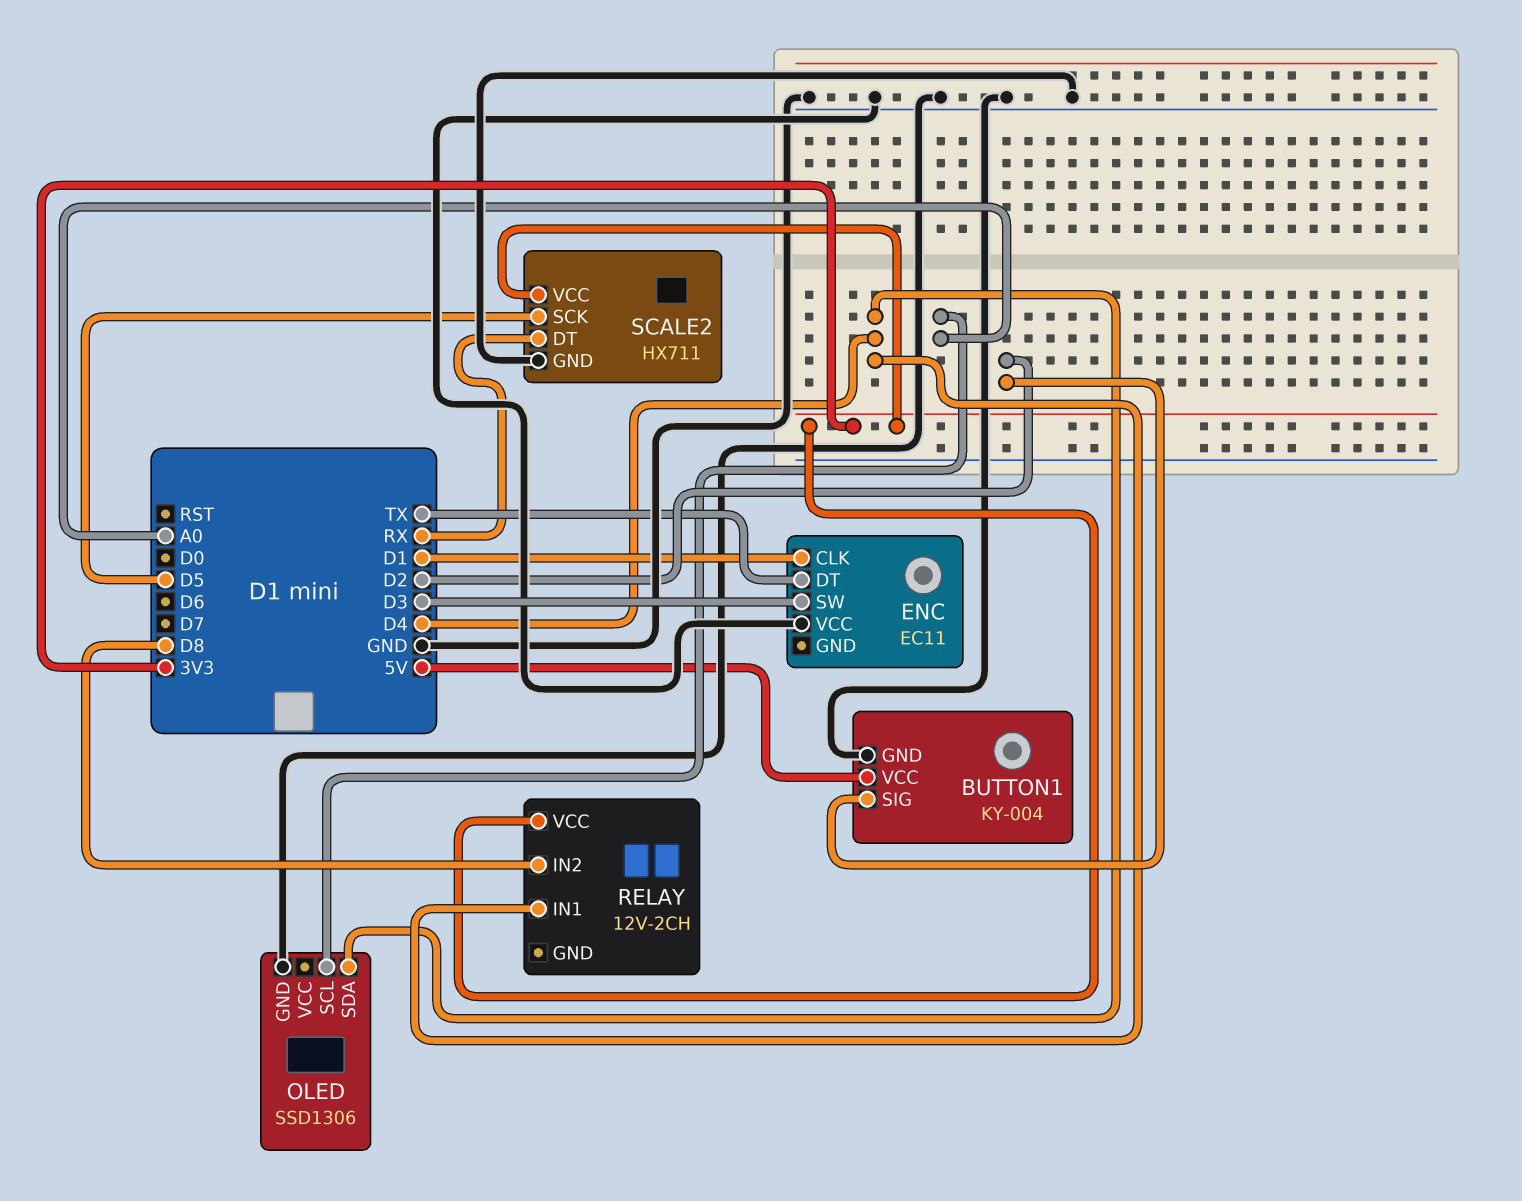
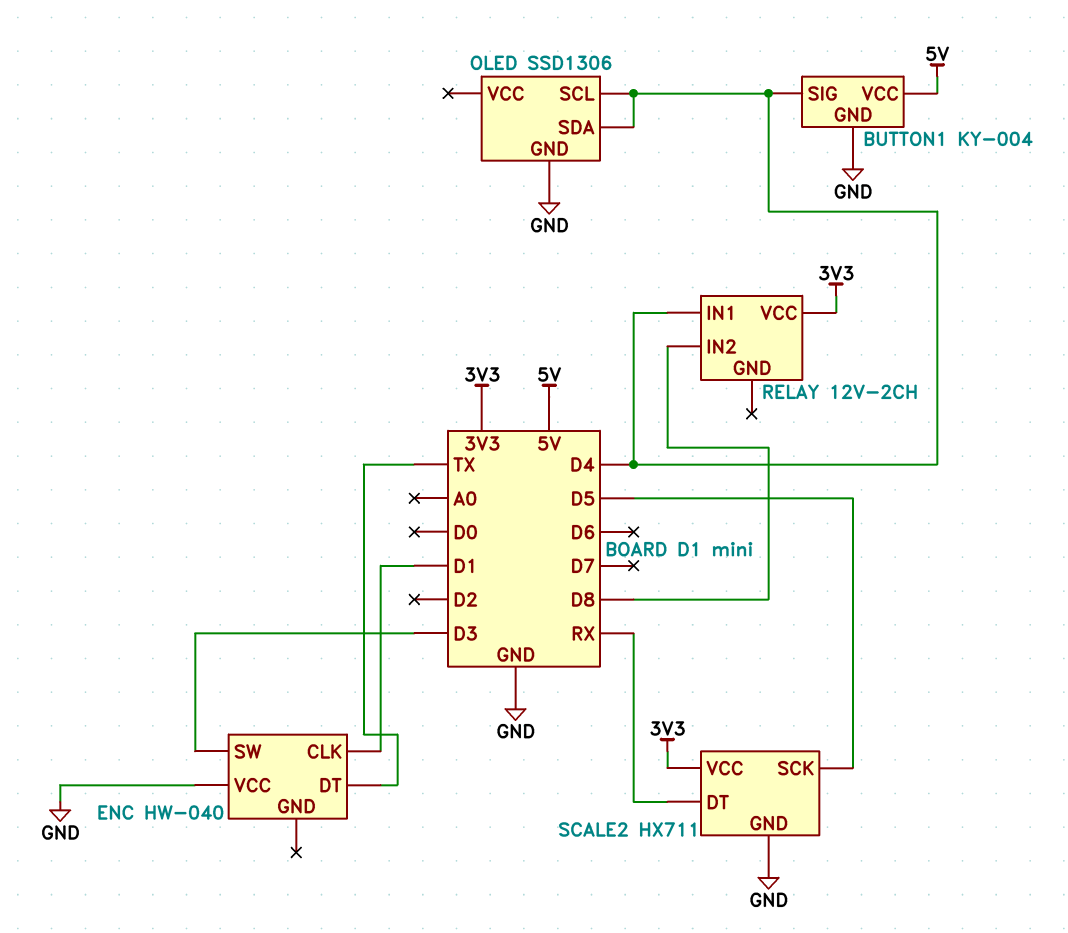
BUTTON1 pin SIG: D2 -> D4
ENC: EC11 -> HW-040
OLED pin SCL: A0 -> D4

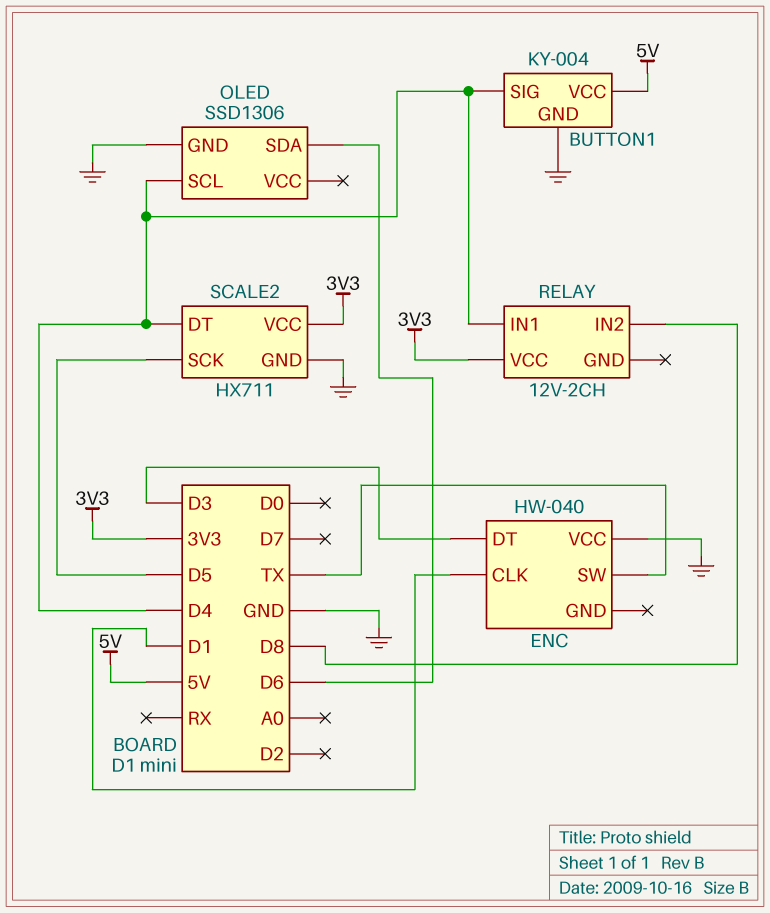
ENC pin DT: TX -> D3
ENC pin SW: D3 -> TX
OLED pin SDA: D4 -> D6
SCALE2 pin DT: RX -> D4

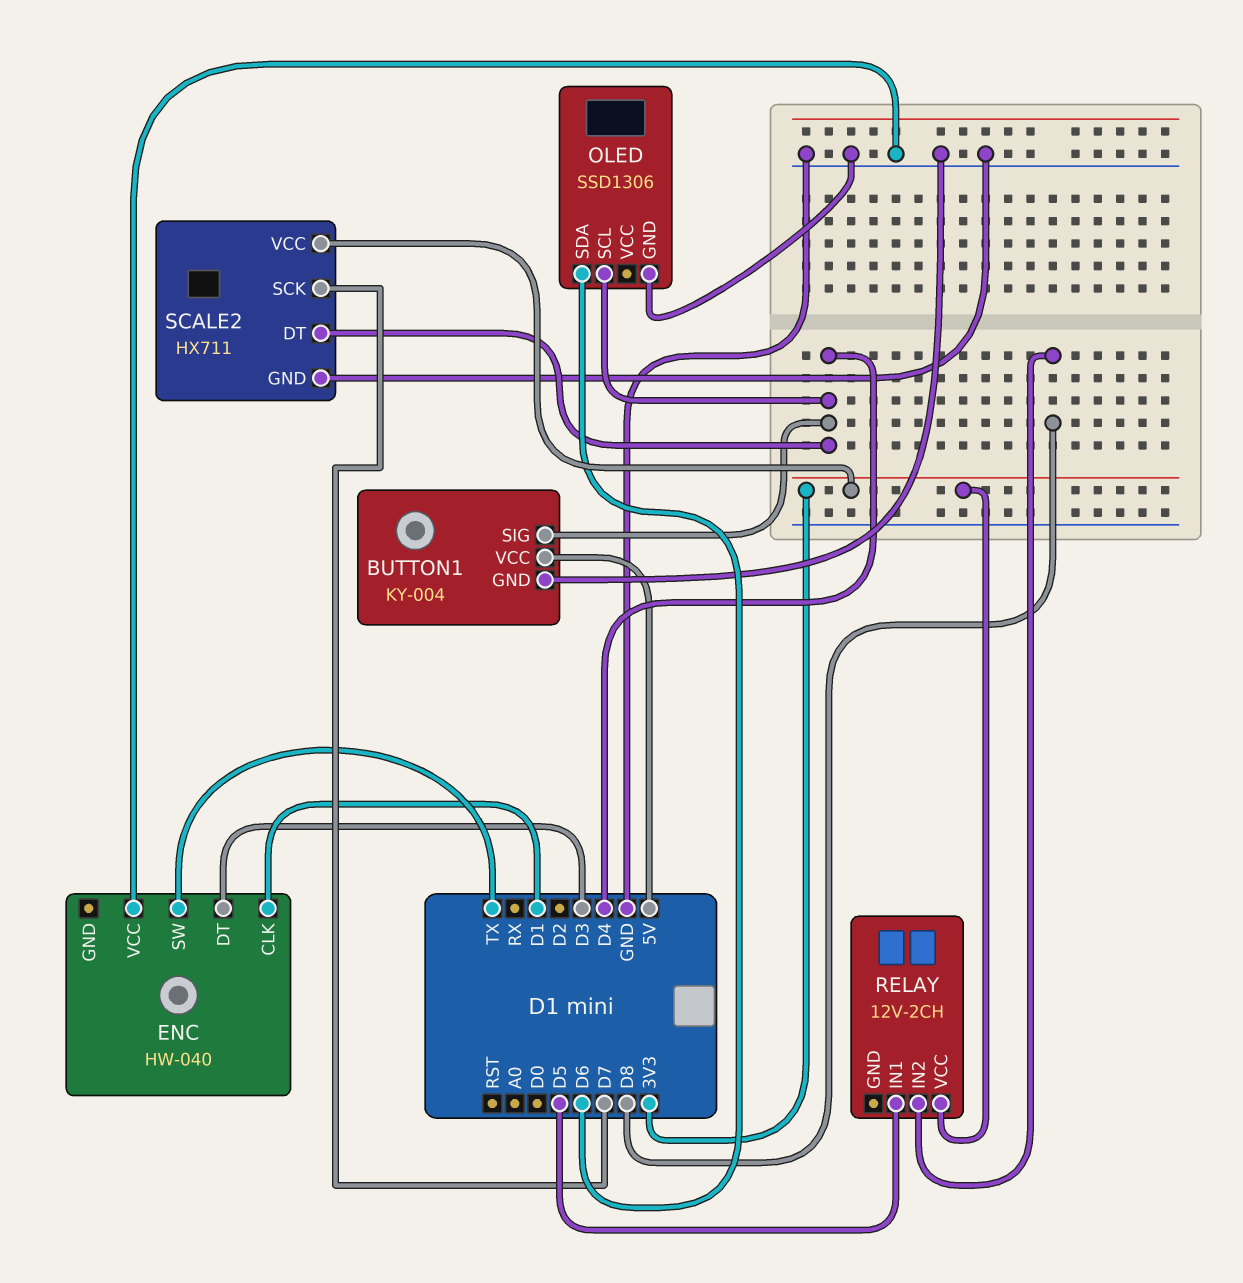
RELAY pin IN1: D4 -> D5
SCALE2 pin SCK: D5 -> D7

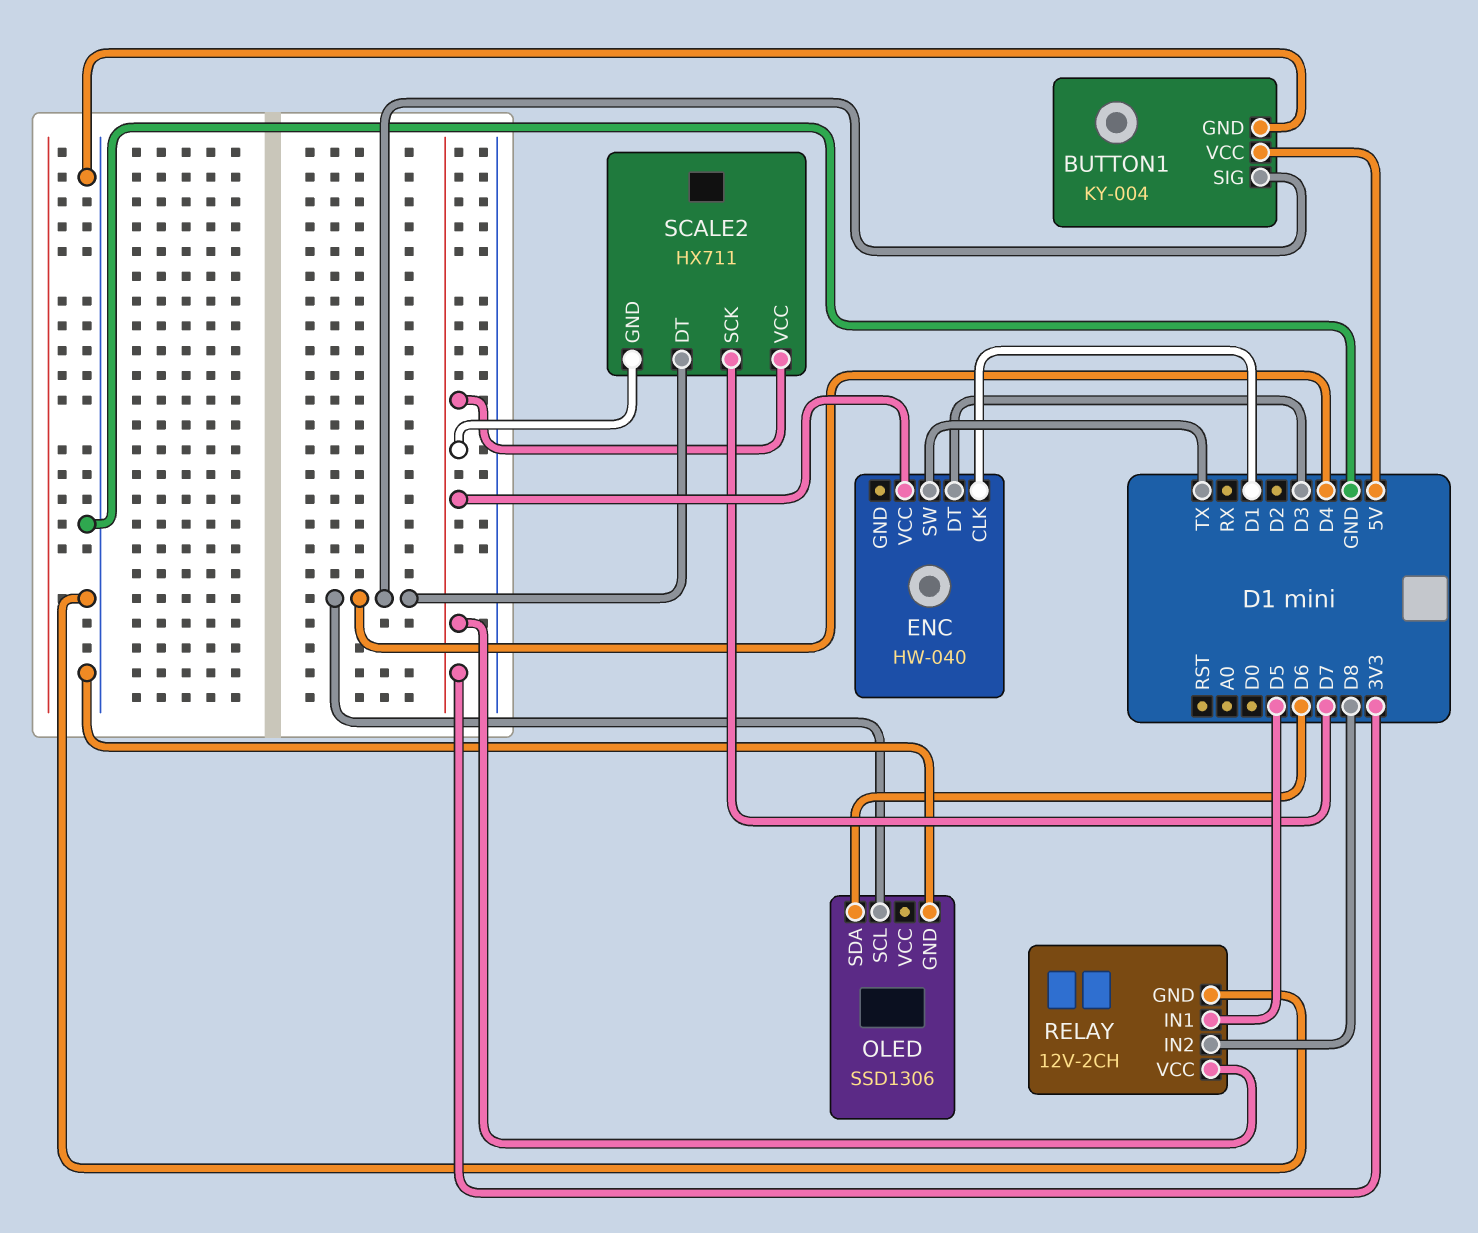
ENC pin VCC: GND -> 3V3
RELAY pin GND: none -> GND
SCALE2 pin GND: GND -> 3V3

